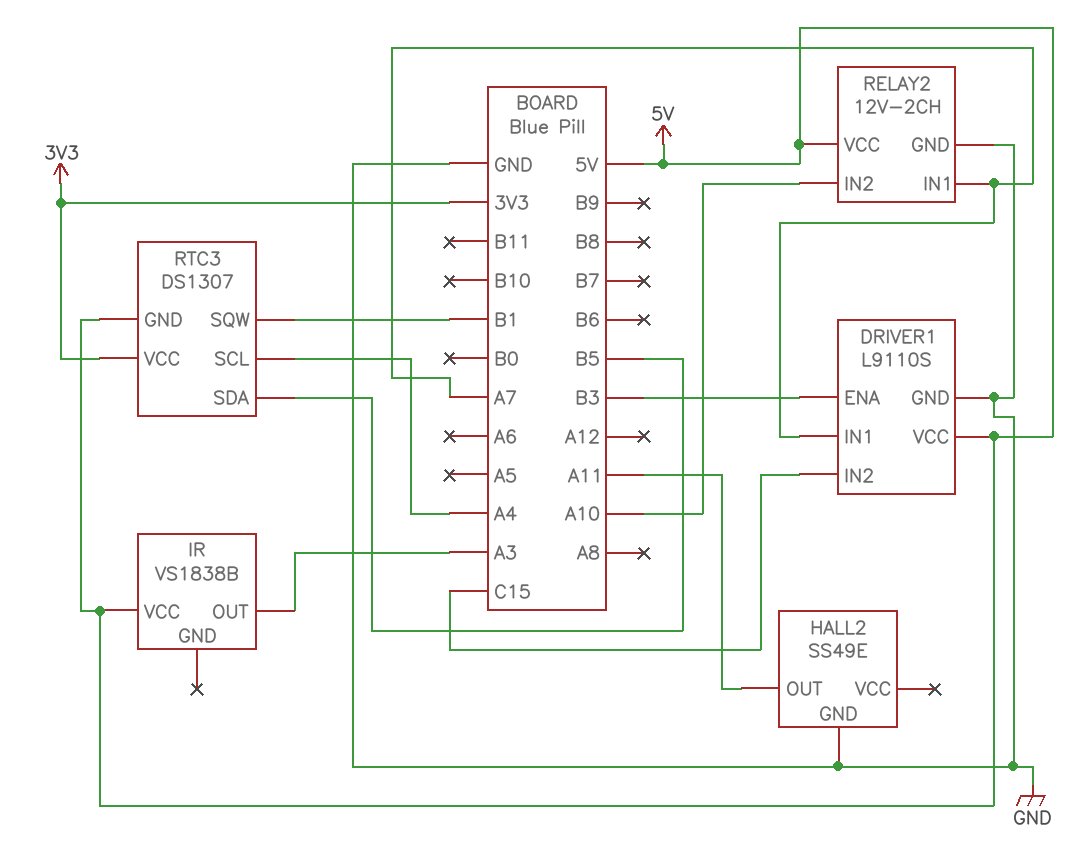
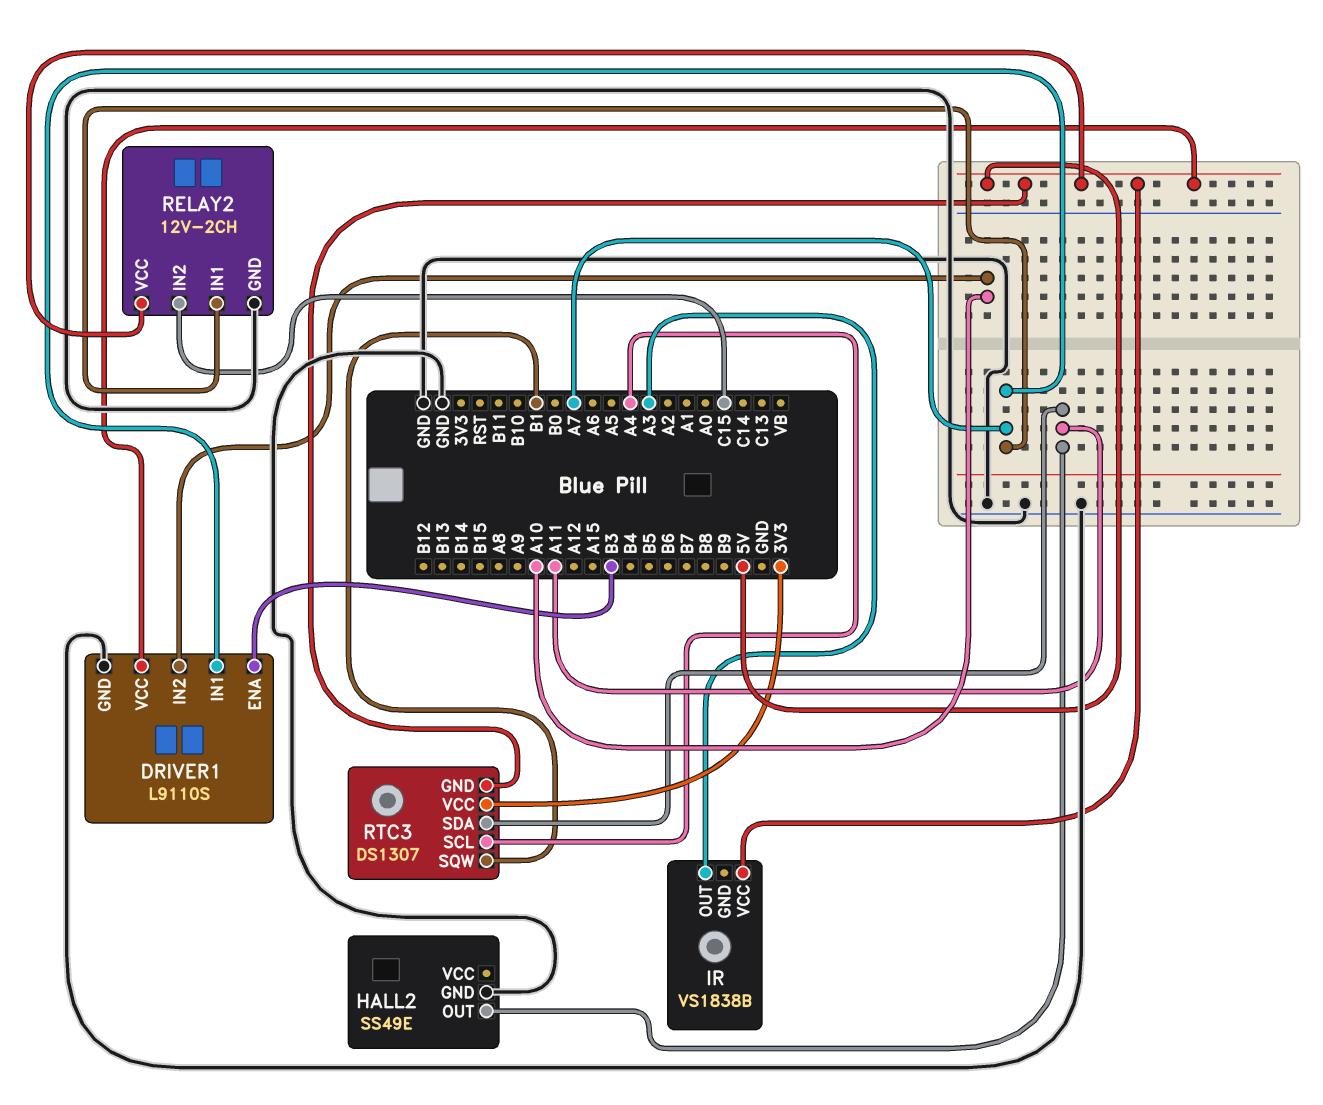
DRIVER1 pin IN2: C15 -> A10
RELAY2 pin IN2: A10 -> C15
RTC3 pin SDA: B5 -> A11

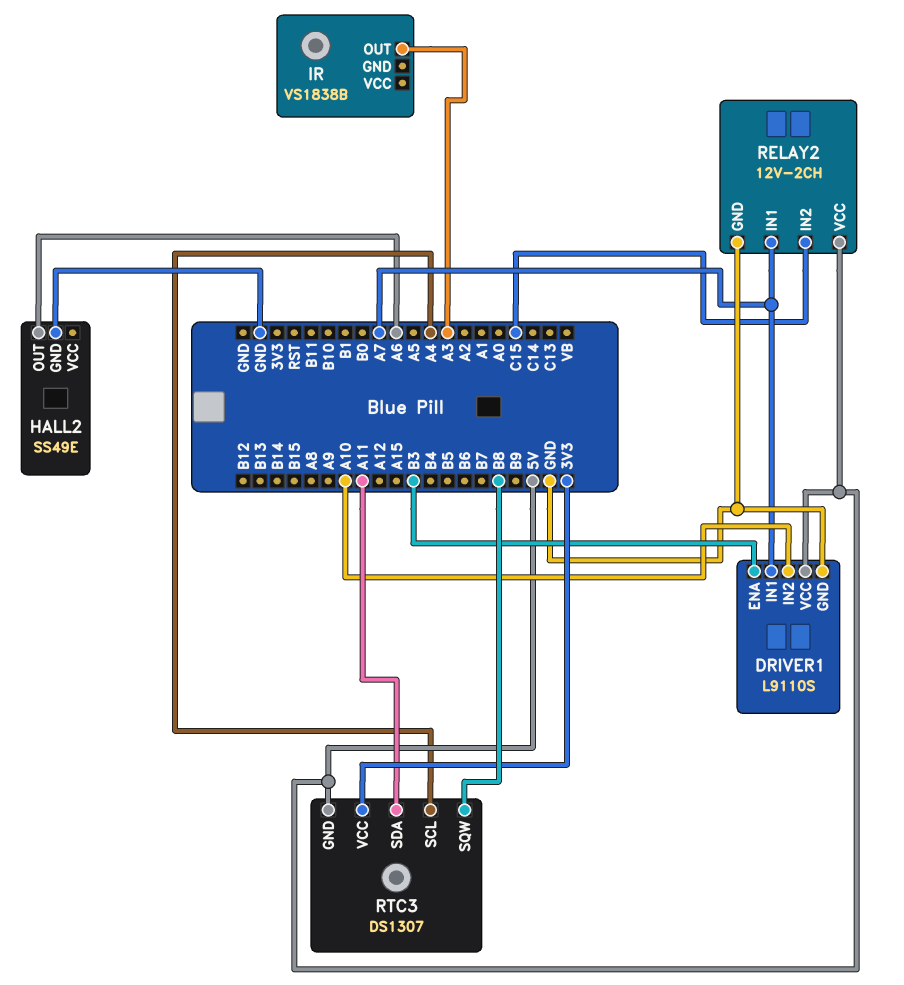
HALL2 pin OUT: A11 -> A6
IR pin VCC: 5V -> none
RTC3 pin SQW: B1 -> B8

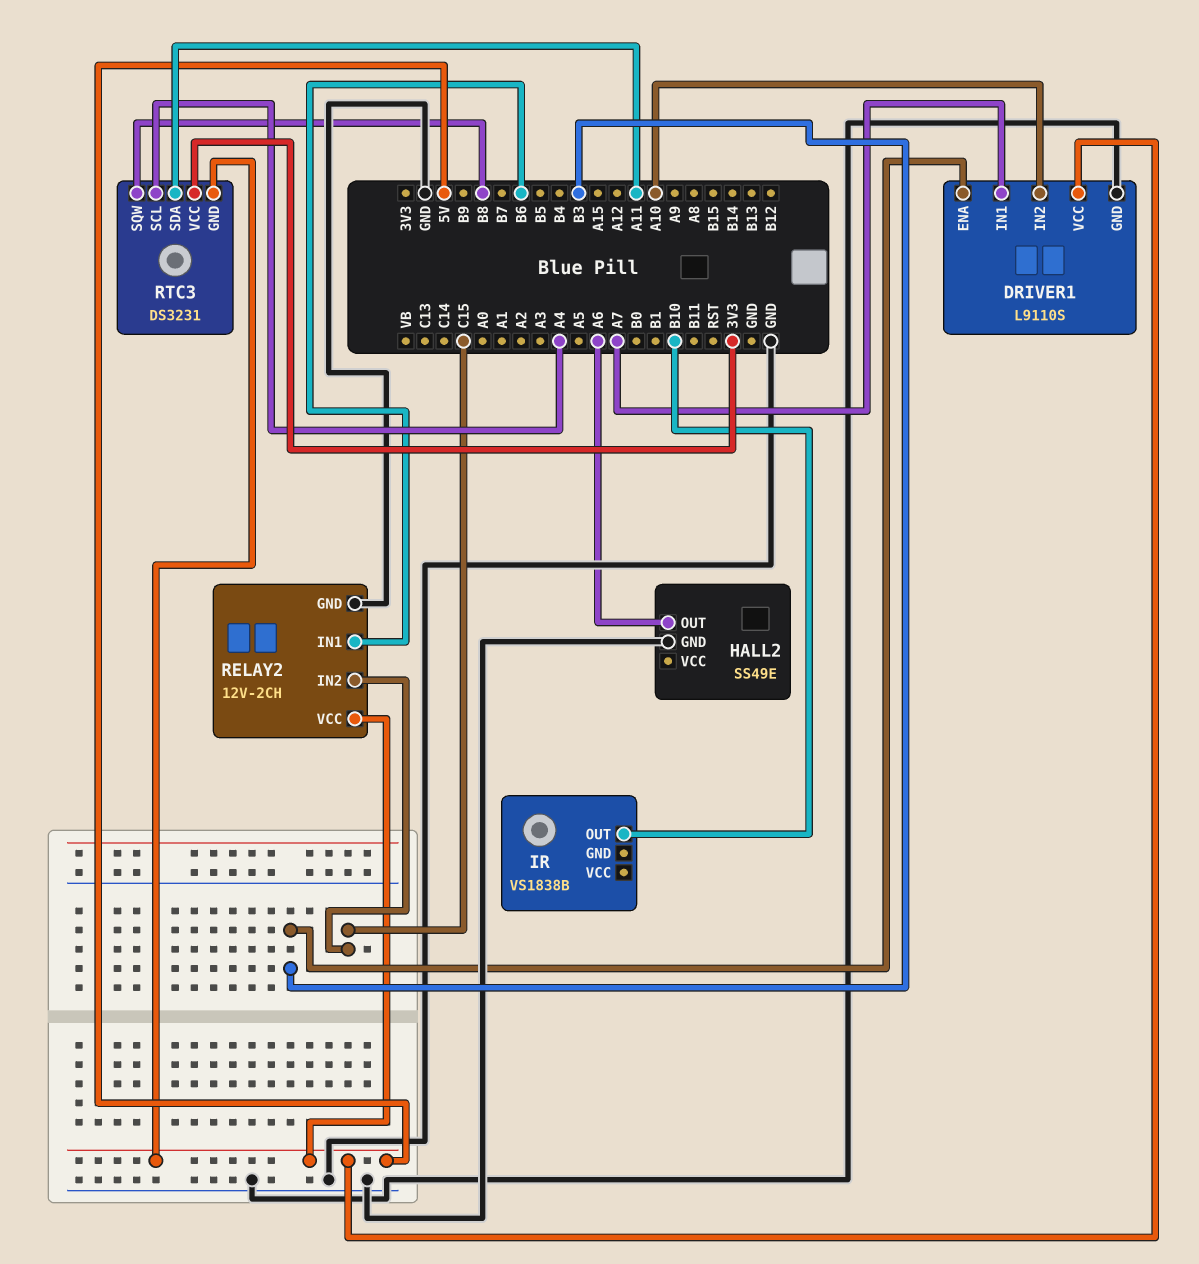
IR pin OUT: A3 -> B10
RELAY2 pin IN1: A7 -> B6
RTC3: DS1307 -> DS3231

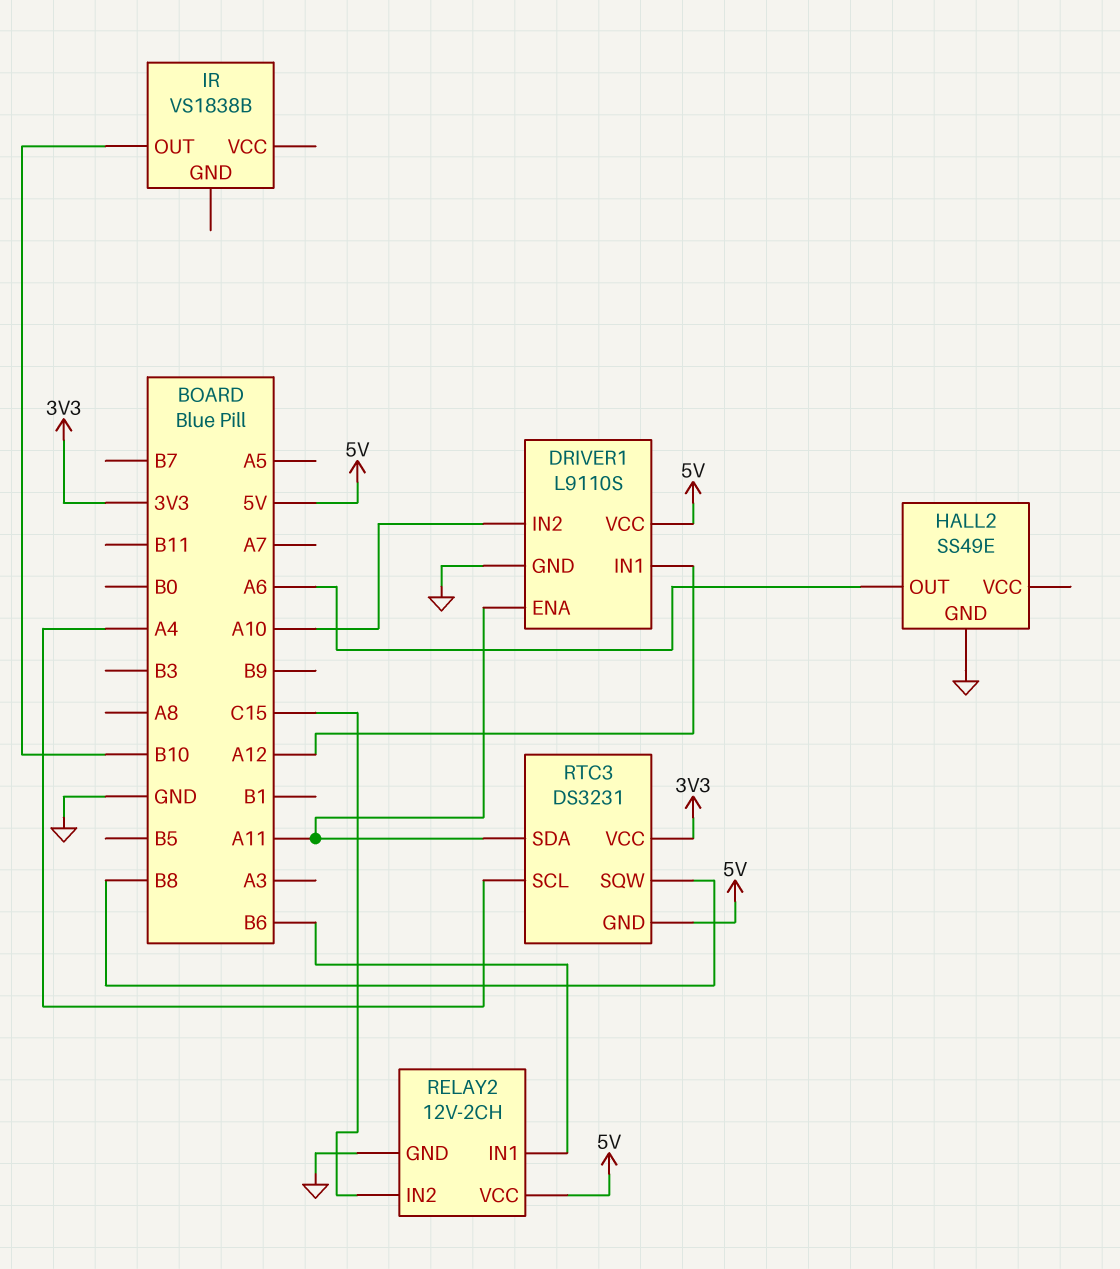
DRIVER1 pin ENA: B3 -> A11
DRIVER1 pin IN1: A7 -> A12

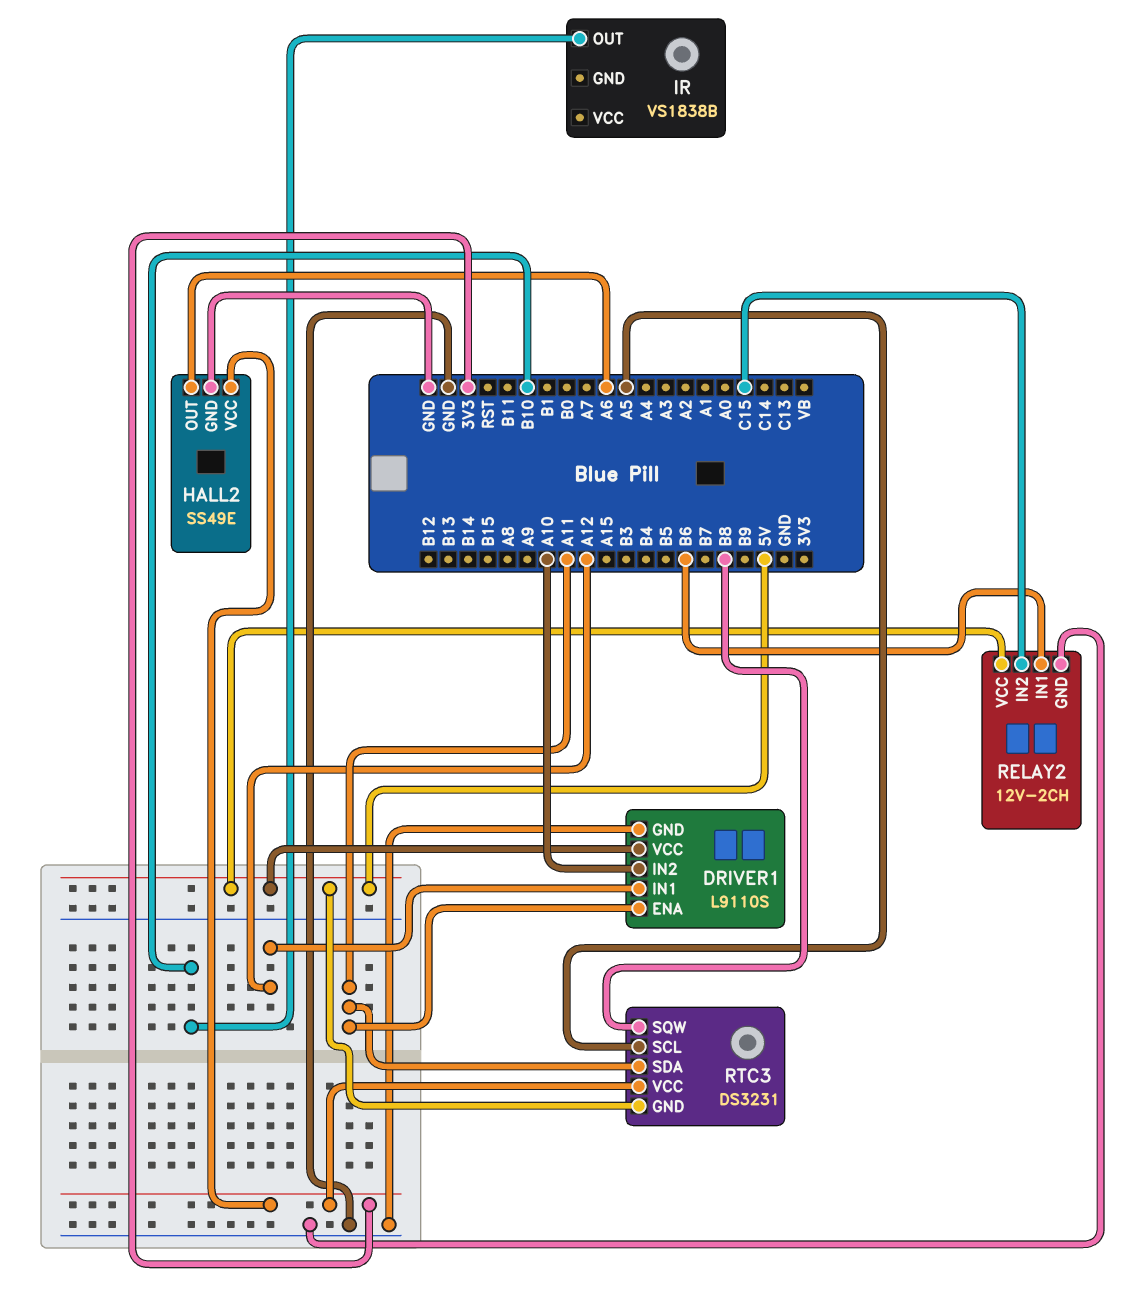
HALL2 pin VCC: none -> 3V3
RTC3 pin SCL: A4 -> A5

